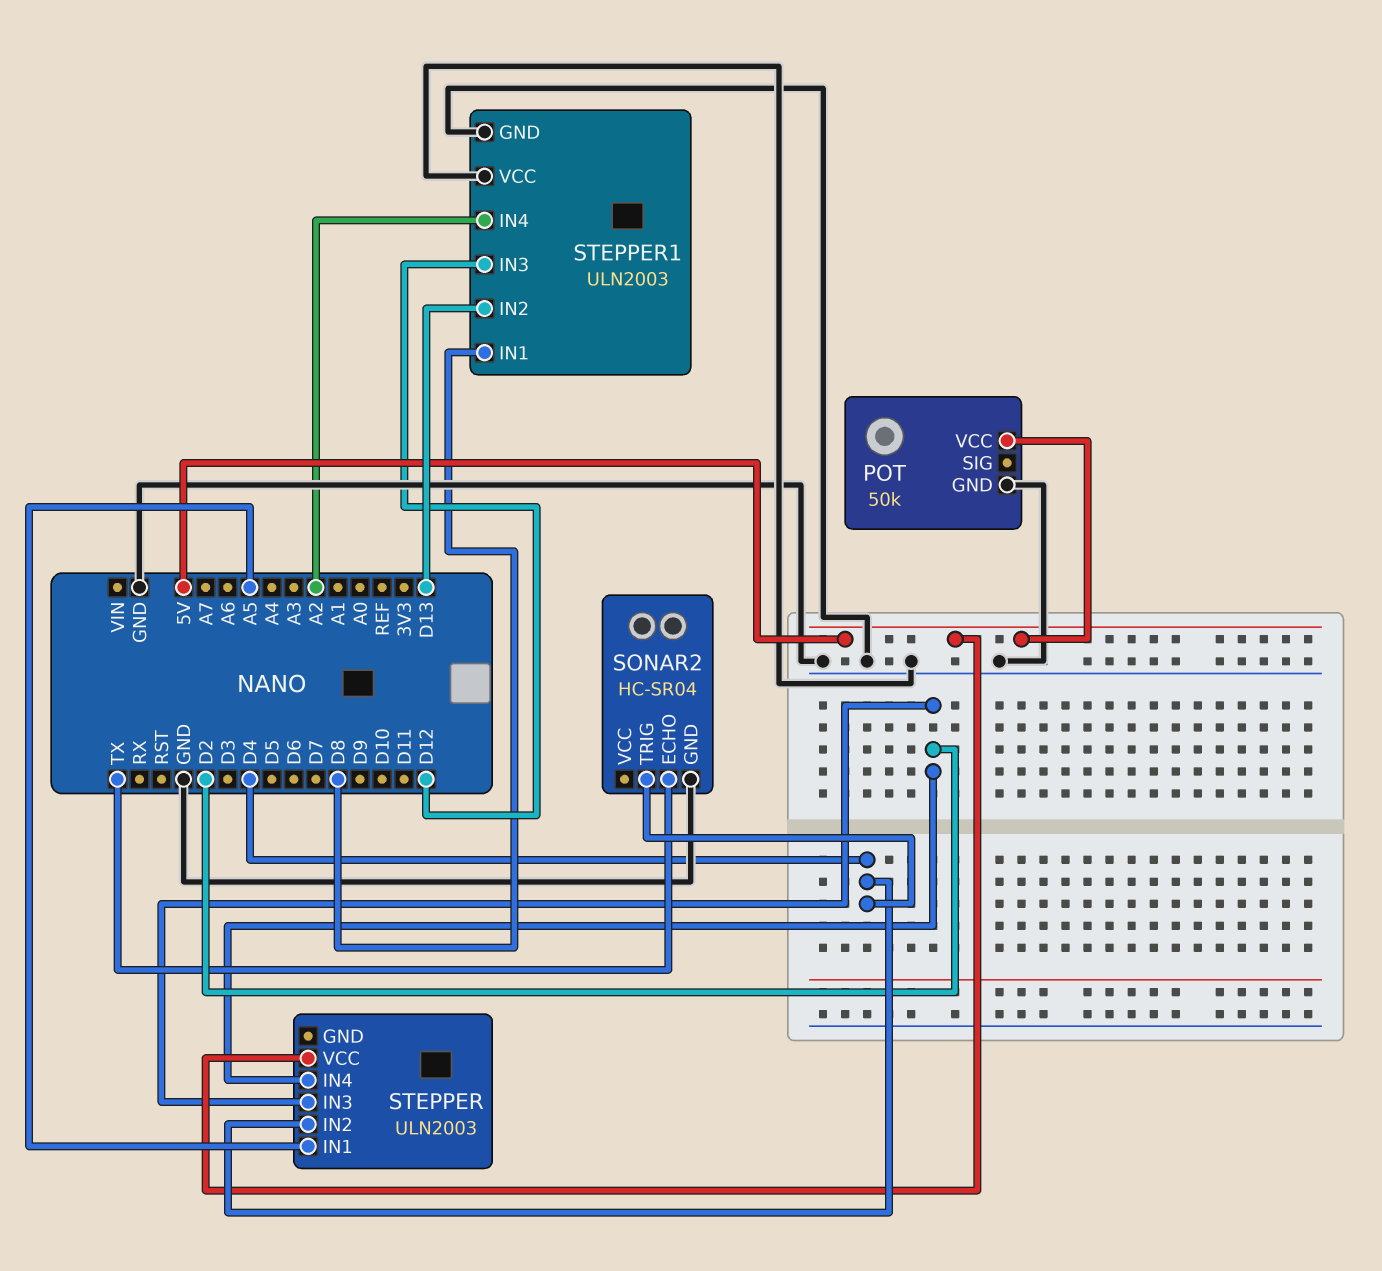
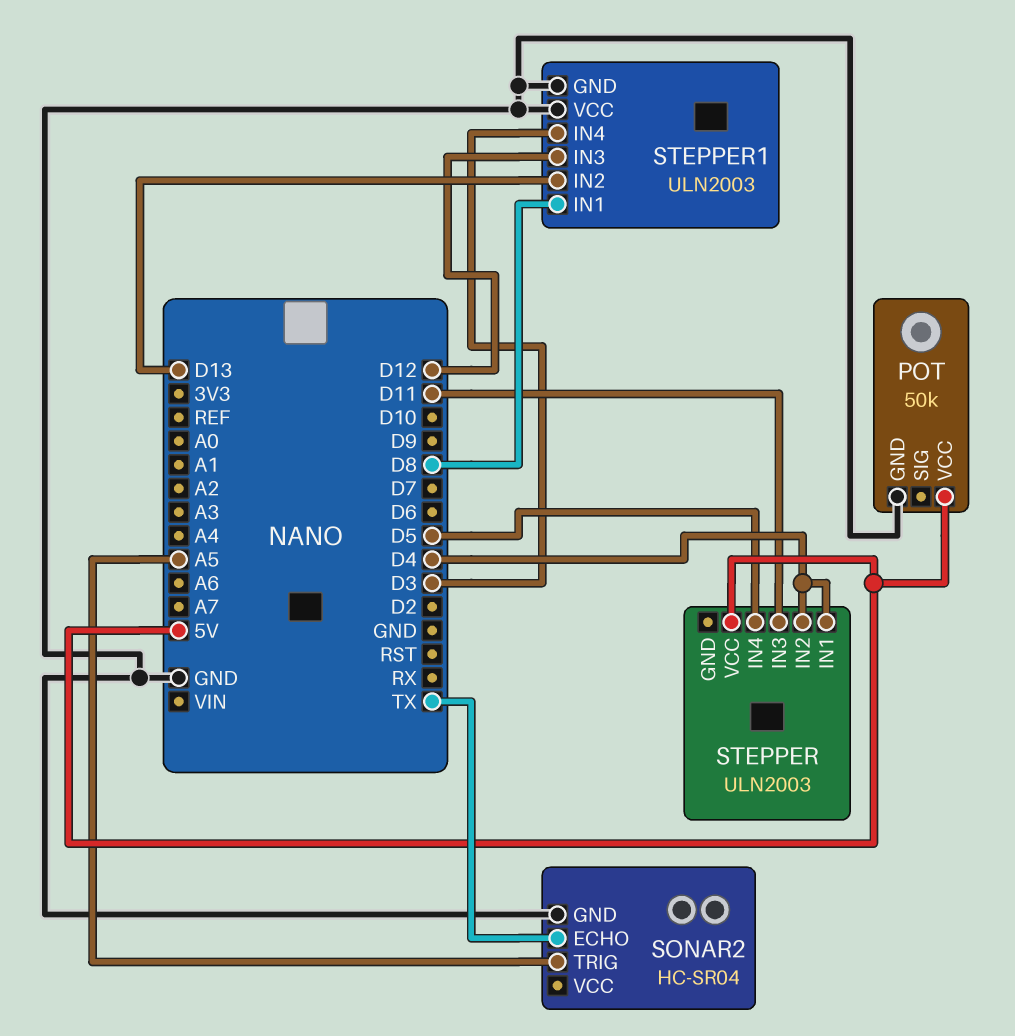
SONAR2 pin TRIG: D4 -> A5
STEPPER pin IN1: A5 -> D4
STEPPER pin IN3: D2 -> D11
STEPPER pin IN4: D2 -> D5
STEPPER1 pin IN4: A2 -> D3

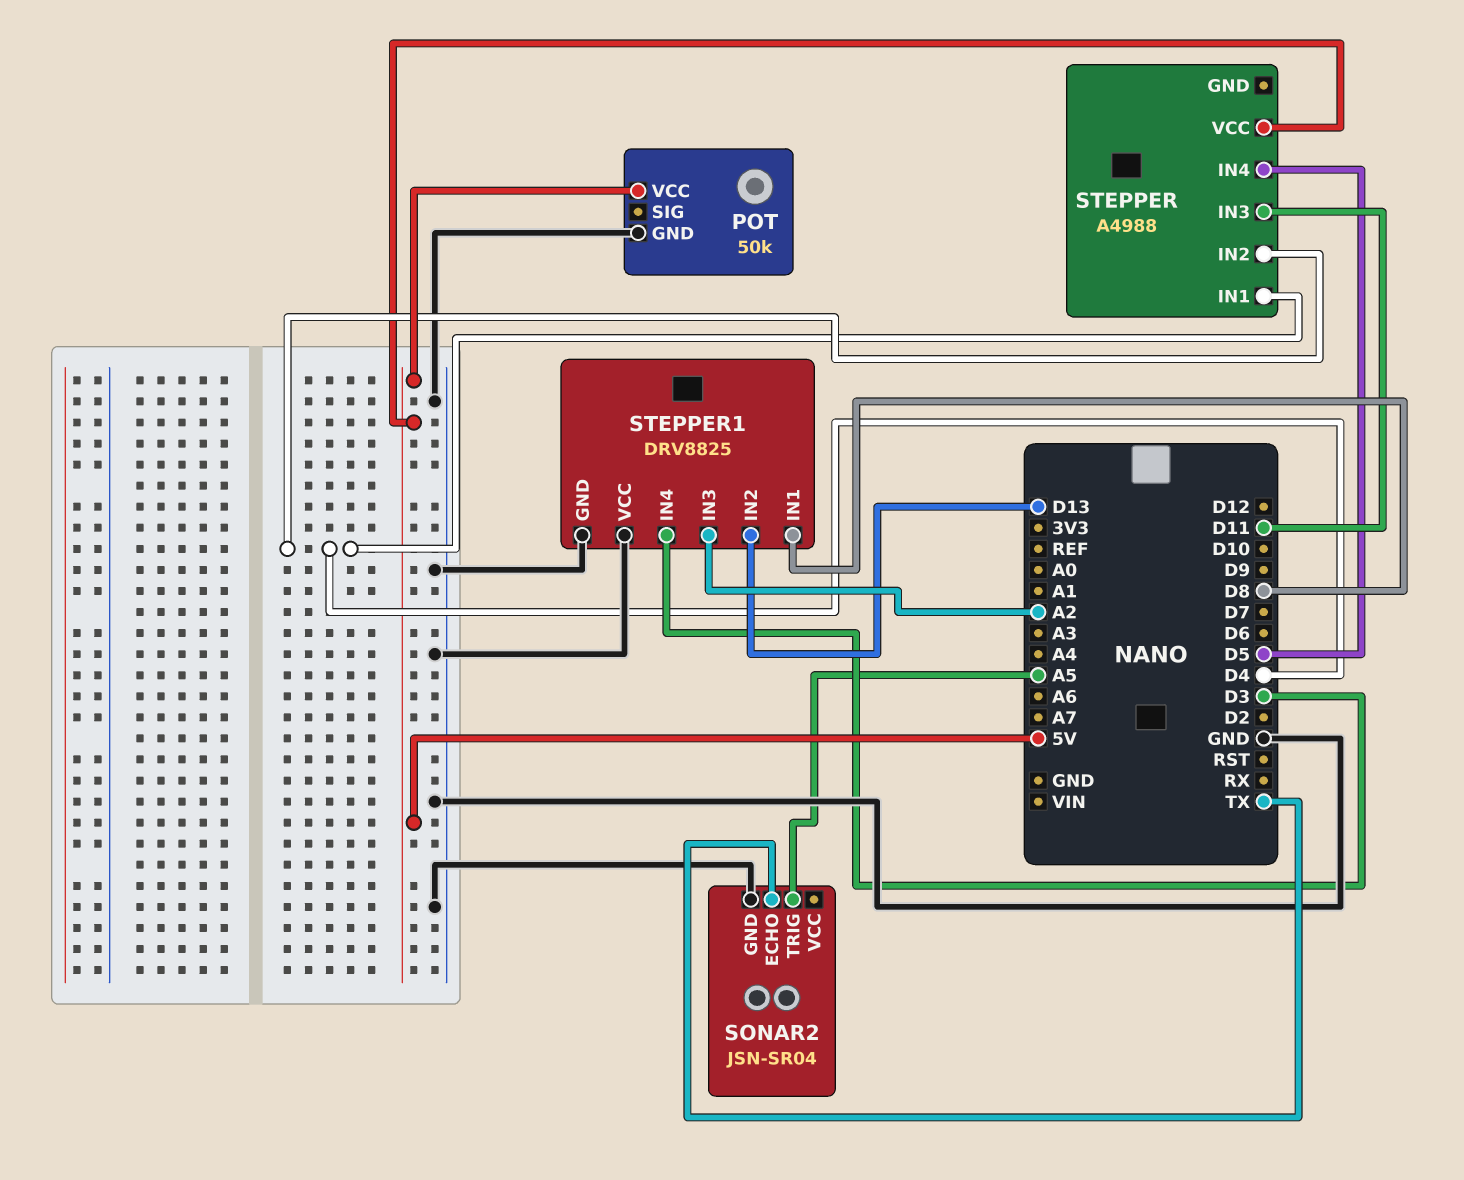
SONAR2: HC-SR04 -> JSN-SR04
STEPPER: ULN2003 -> A4988
STEPPER1: ULN2003 -> DRV8825
STEPPER1 pin IN3: D12 -> A2

